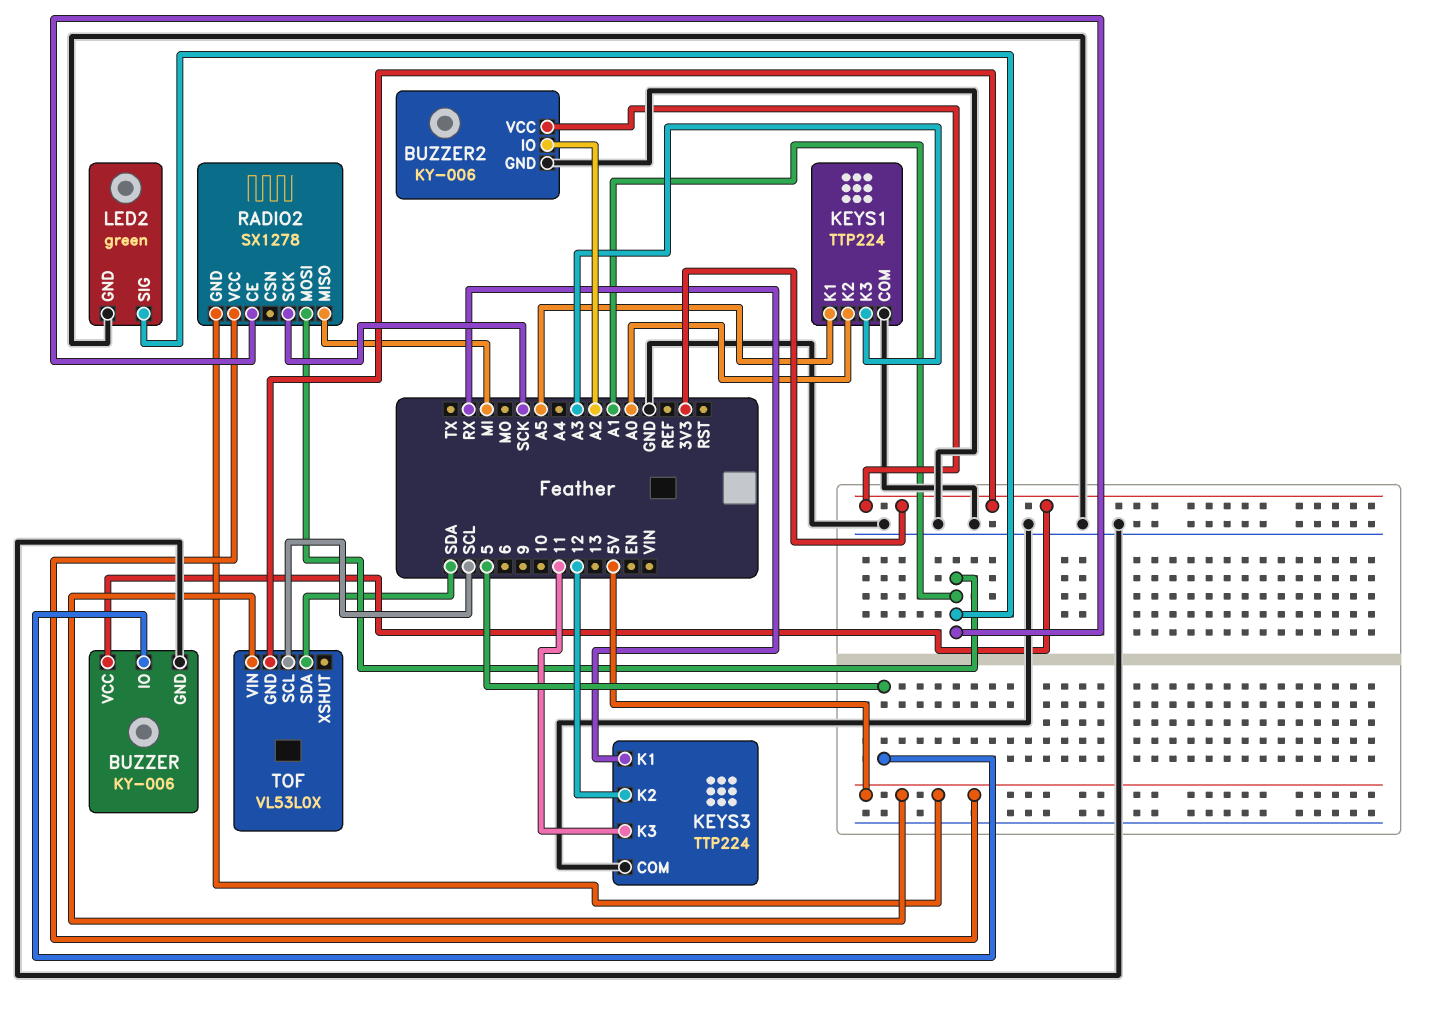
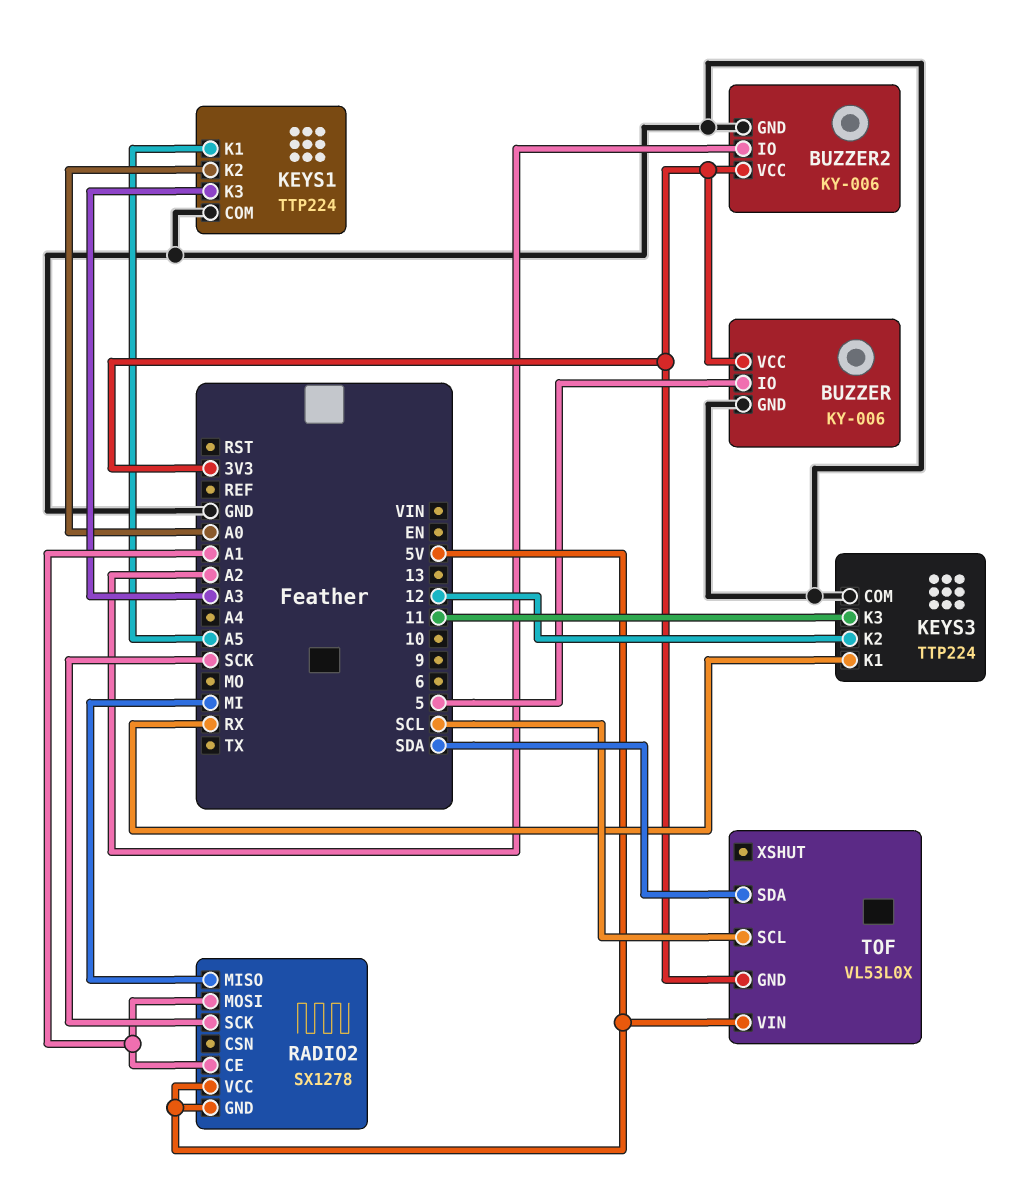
LED2: green -> none
LED2 pin GND: GND -> none
LED2 pin SIG: A1 -> none

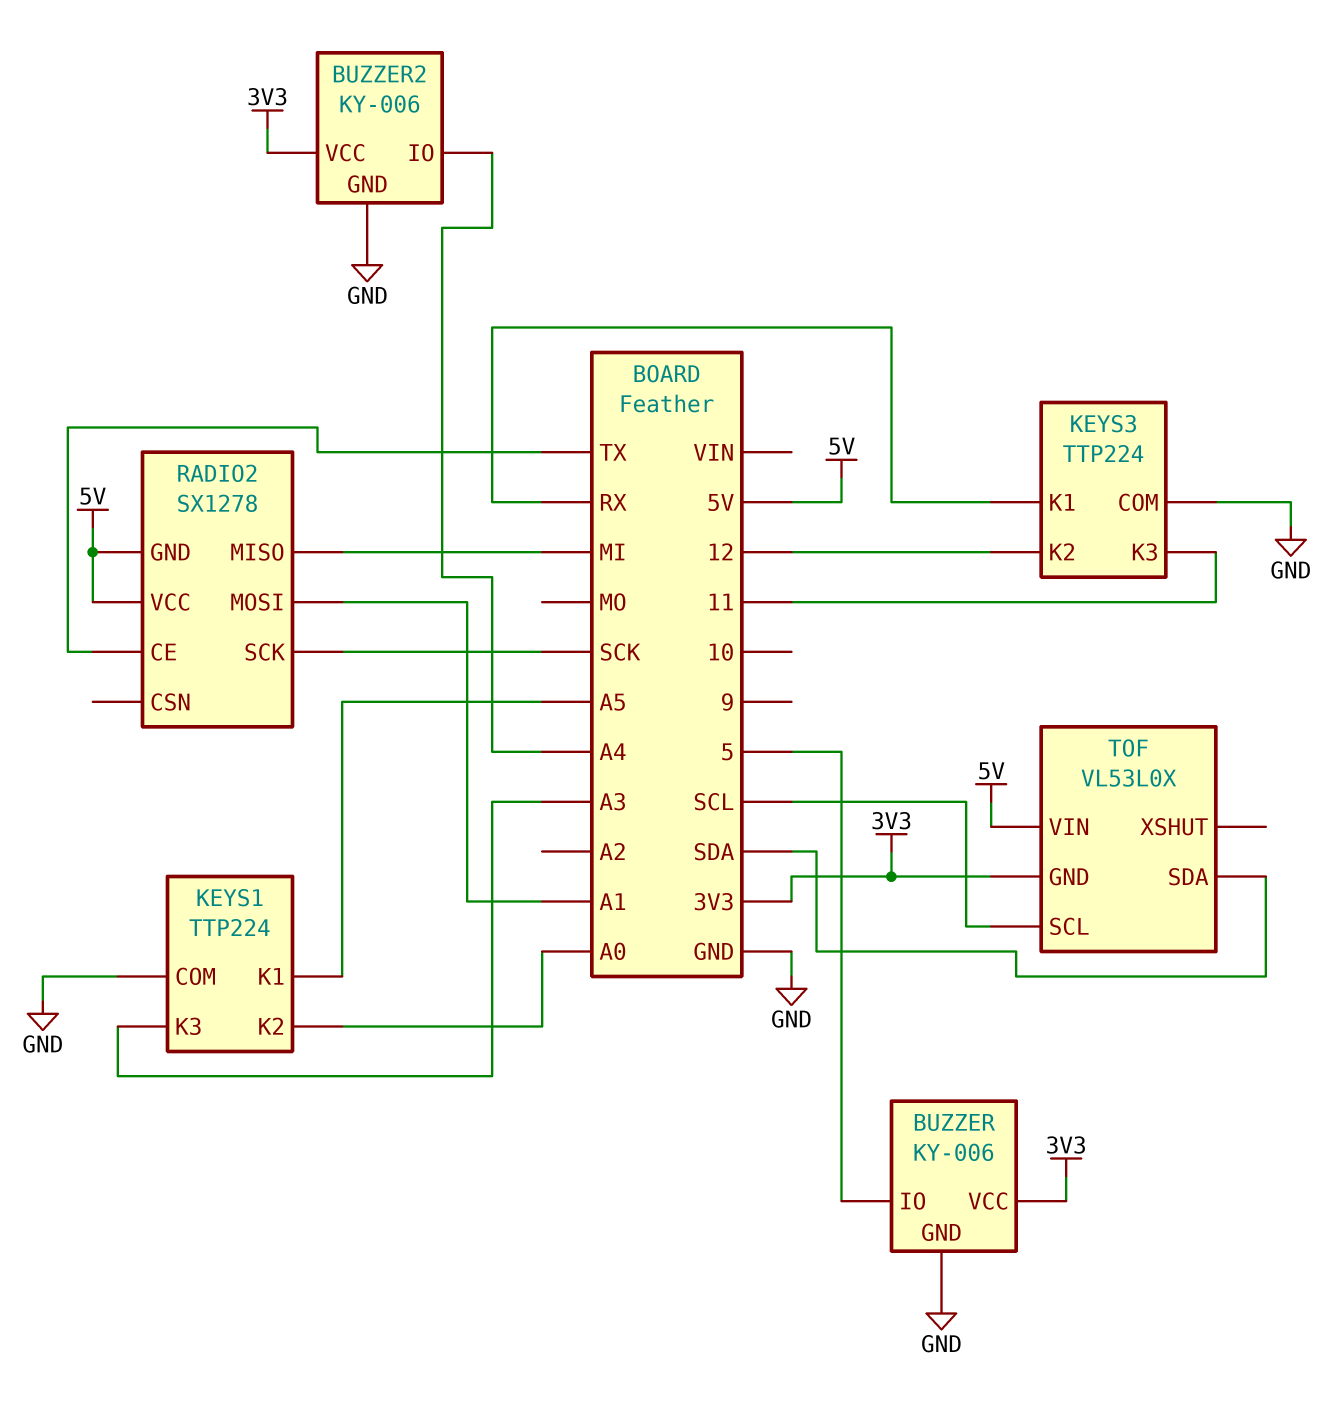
BUZZER2 pin IO: A2 -> A4
RADIO2 pin CE: A1 -> TX

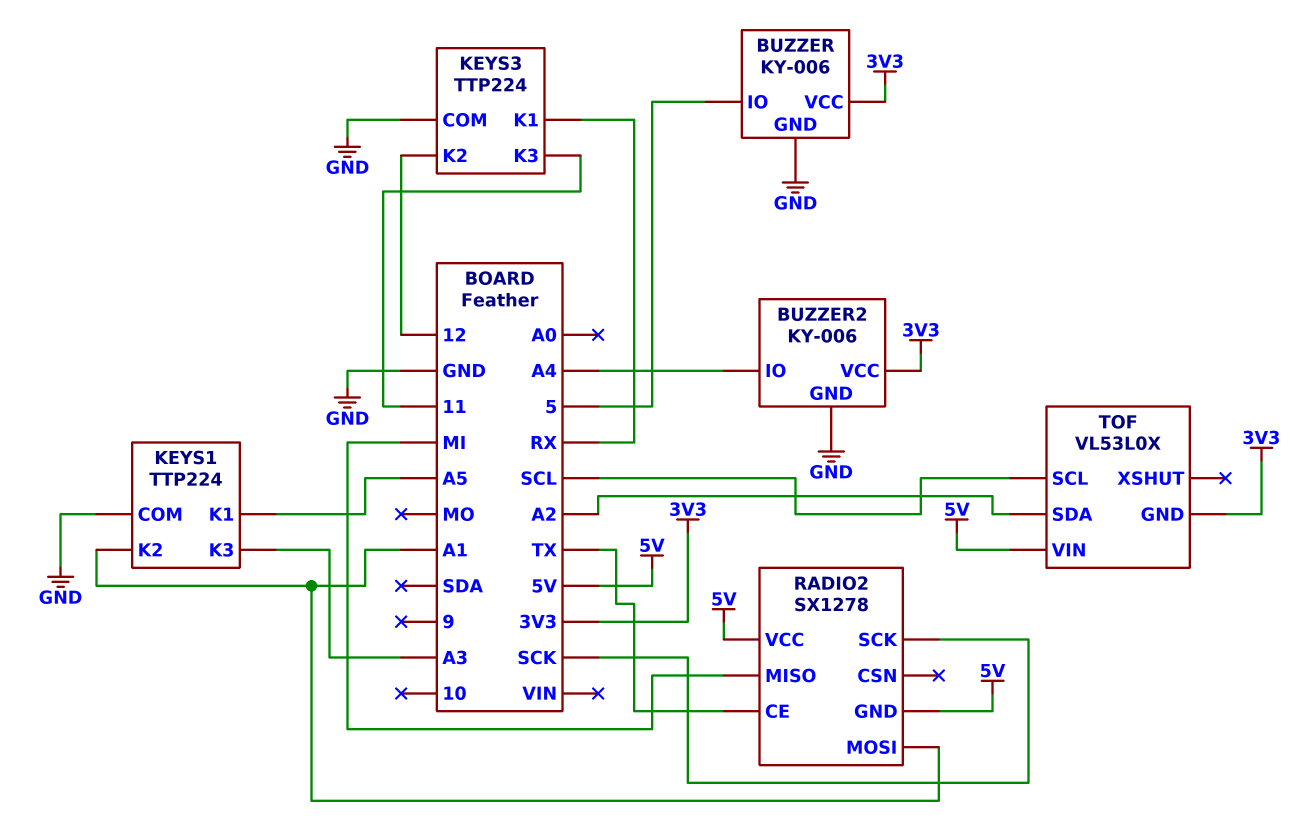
KEYS1 pin K2: A0 -> A1
TOF pin SDA: SDA -> A2

